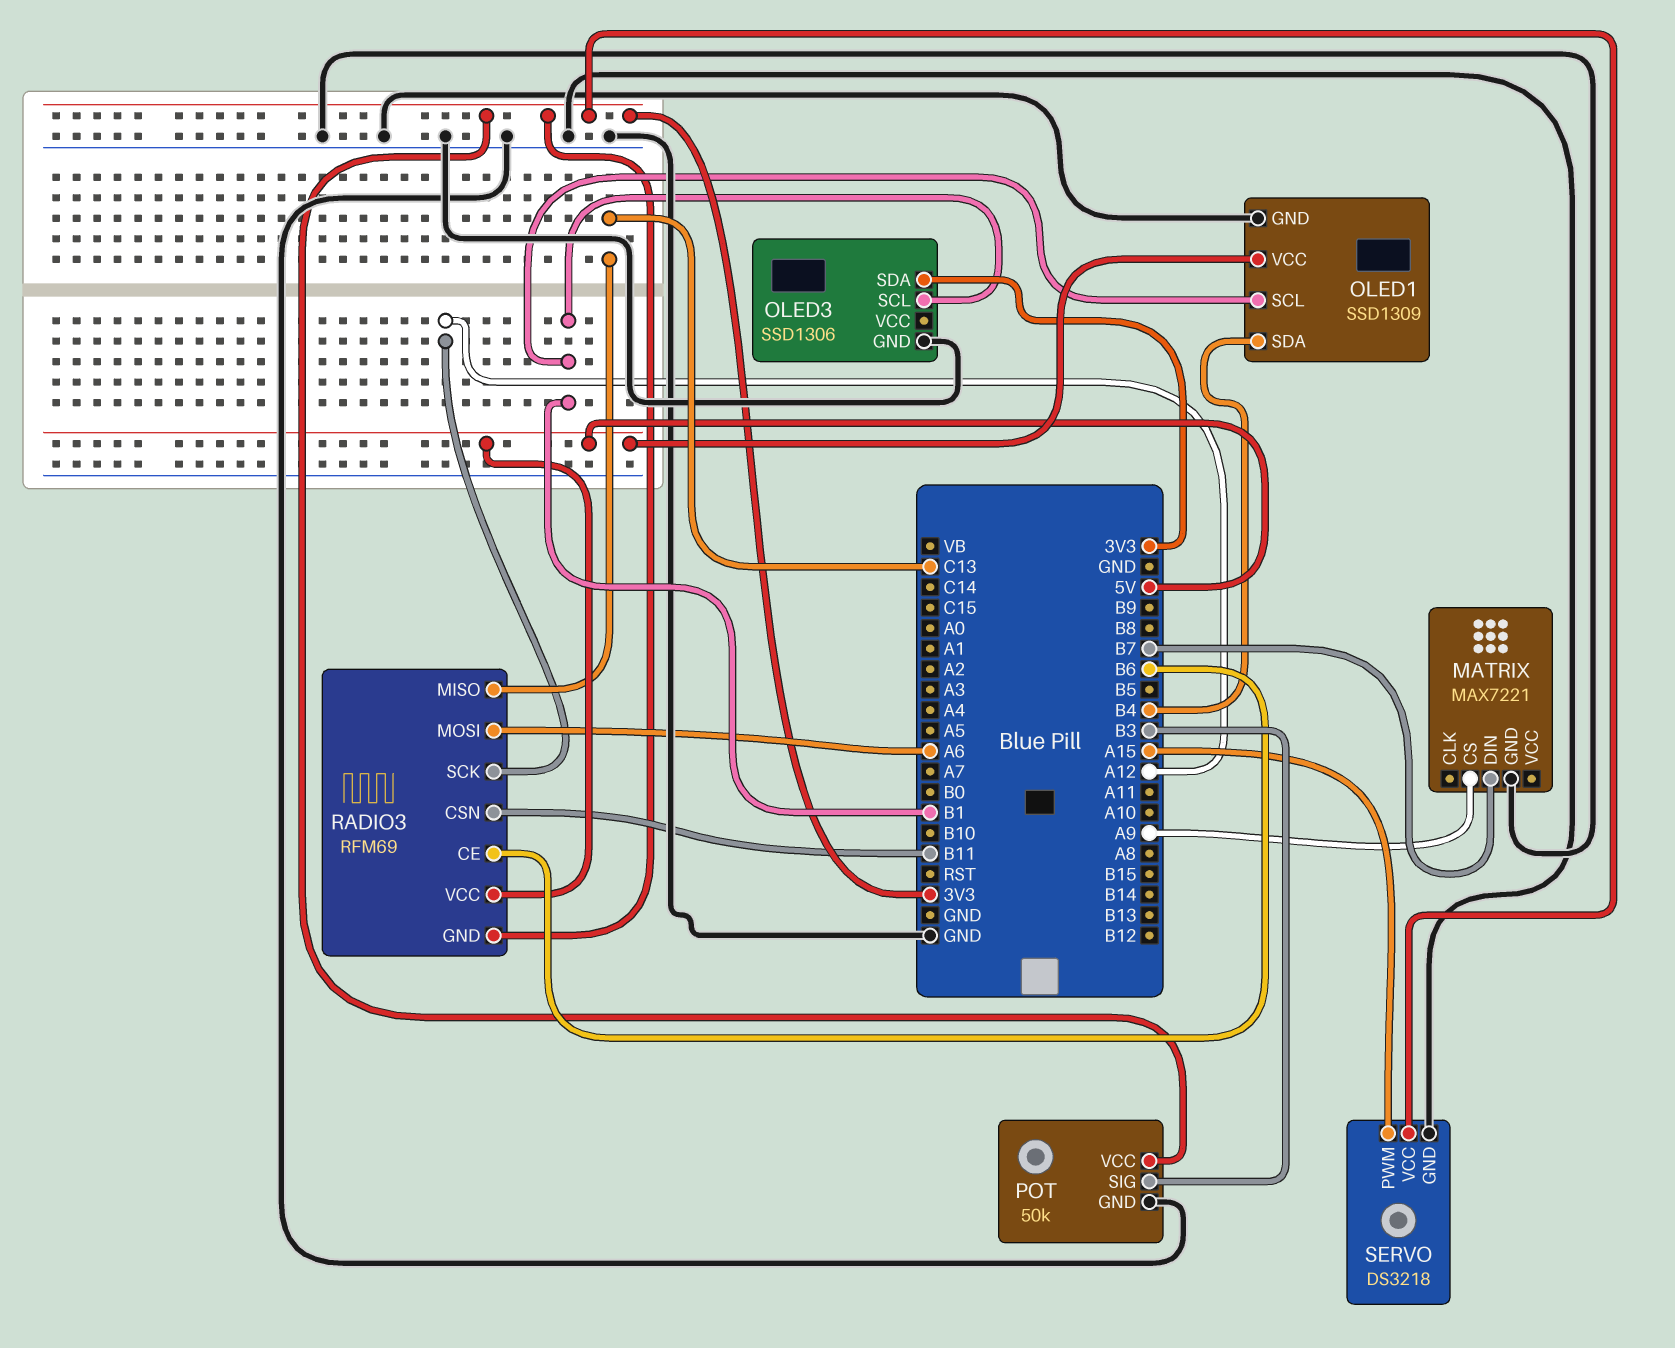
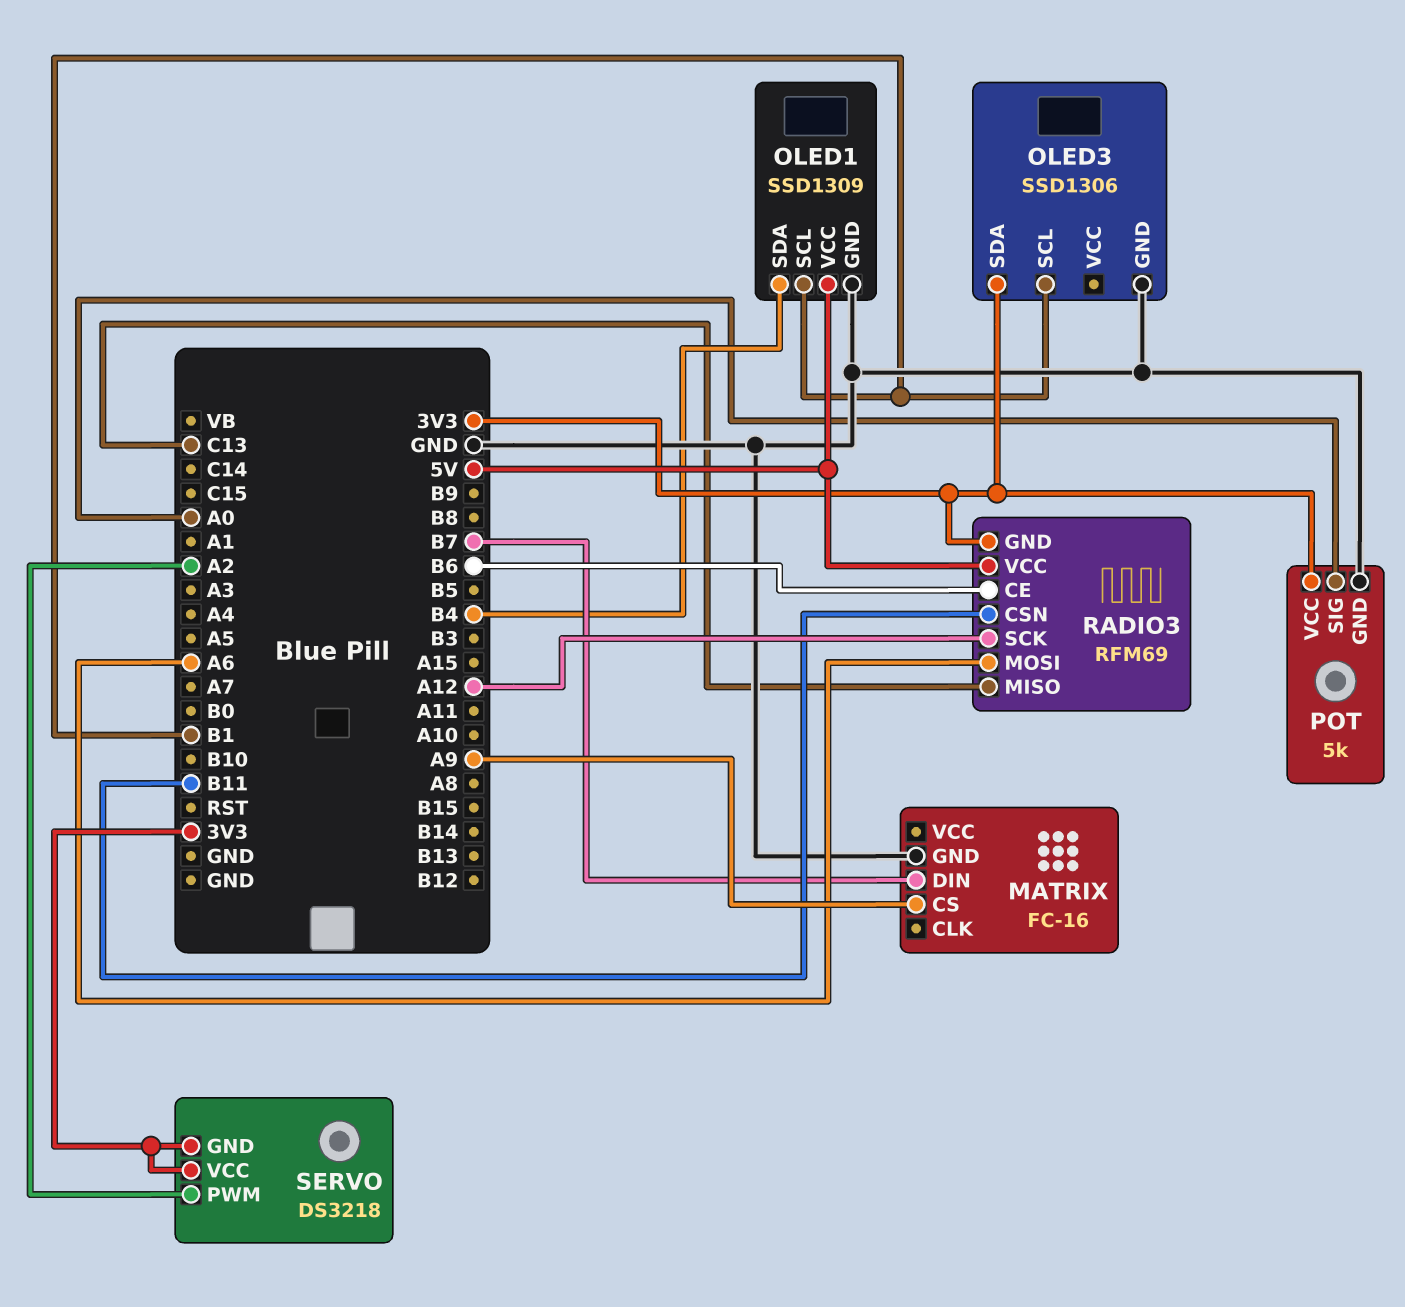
MATRIX: MAX7221 -> FC-16
POT: 50k -> 5k
POT pin SIG: B3 -> A0
SERVO pin GND: GND -> 3V3
SERVO pin PWM: A15 -> A2

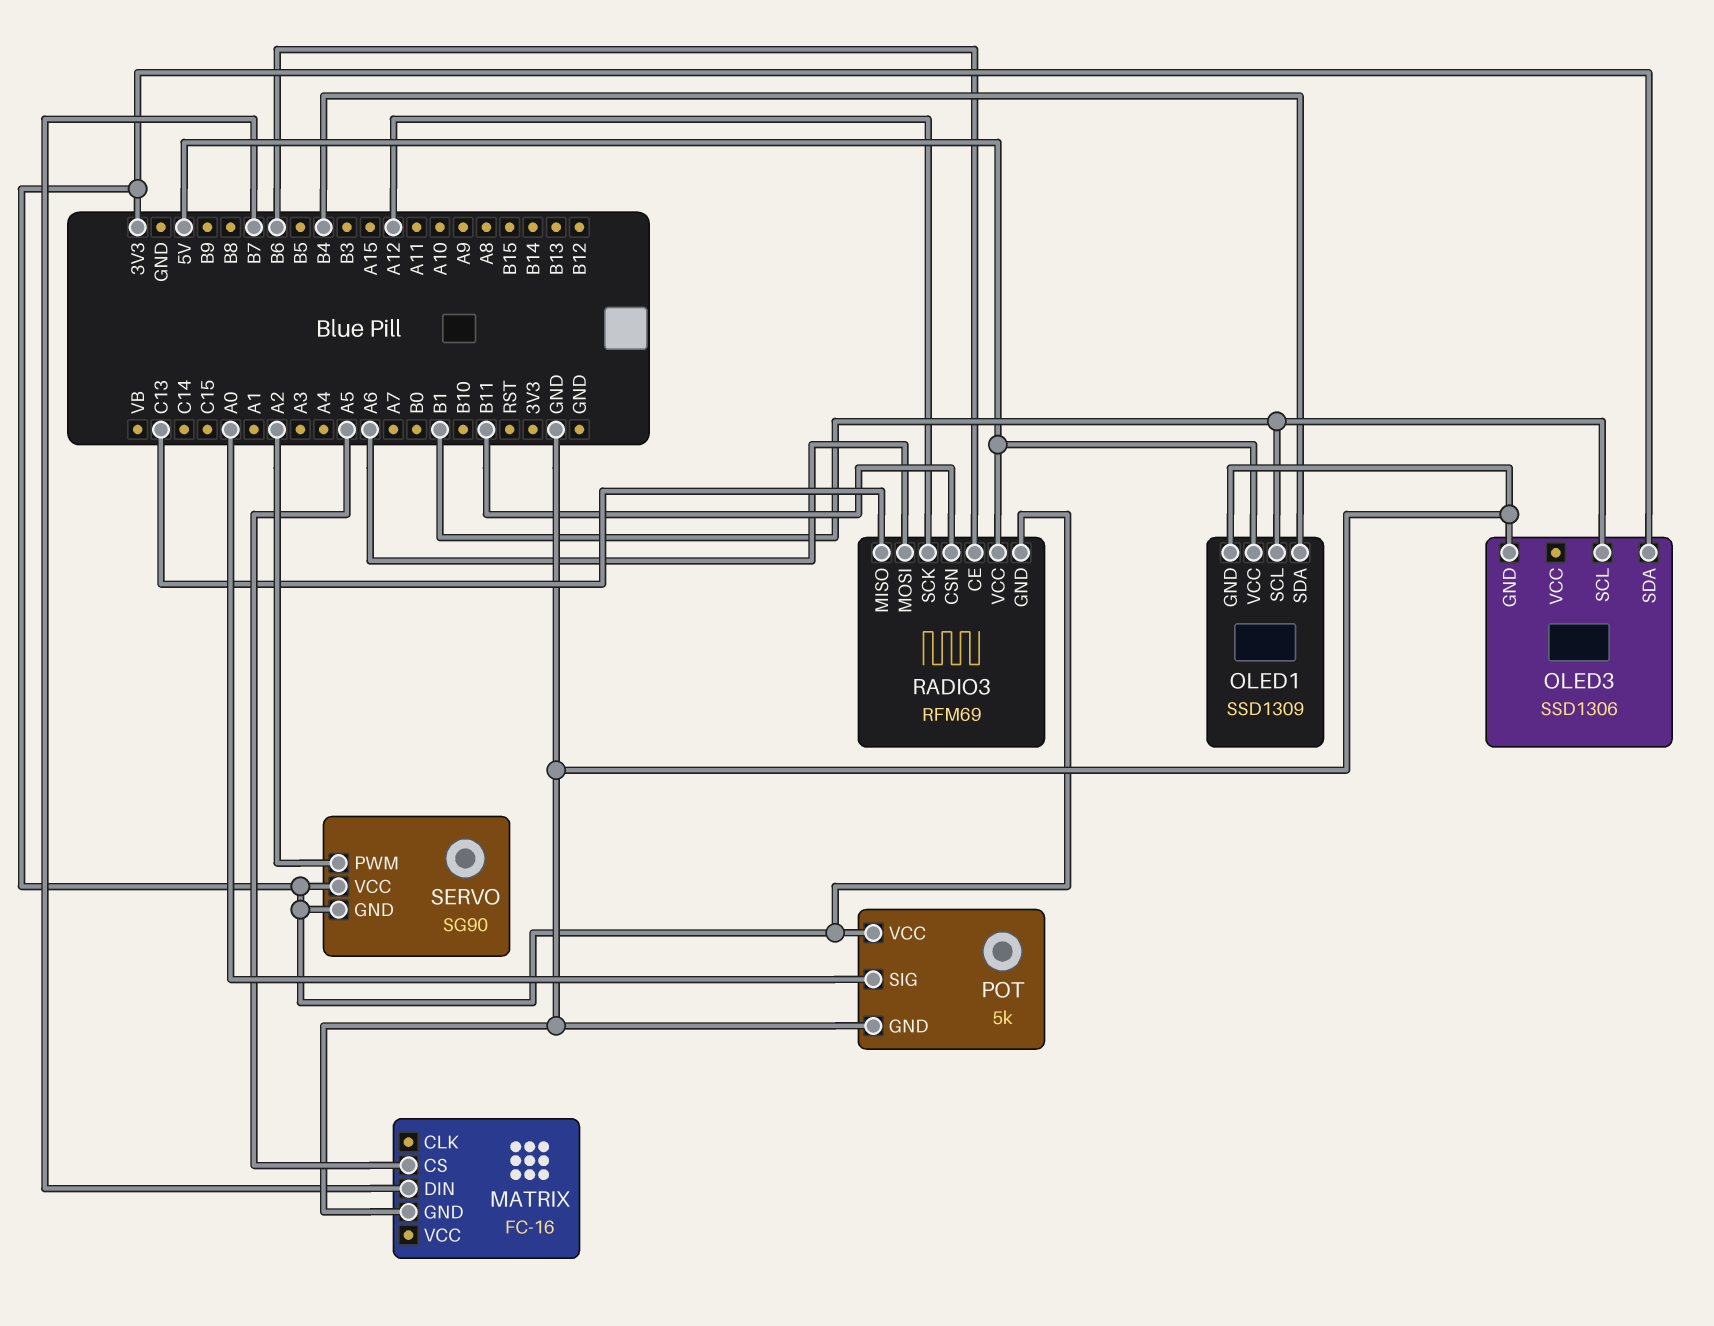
MATRIX pin CS: A9 -> A5
SERVO: DS3218 -> SG90

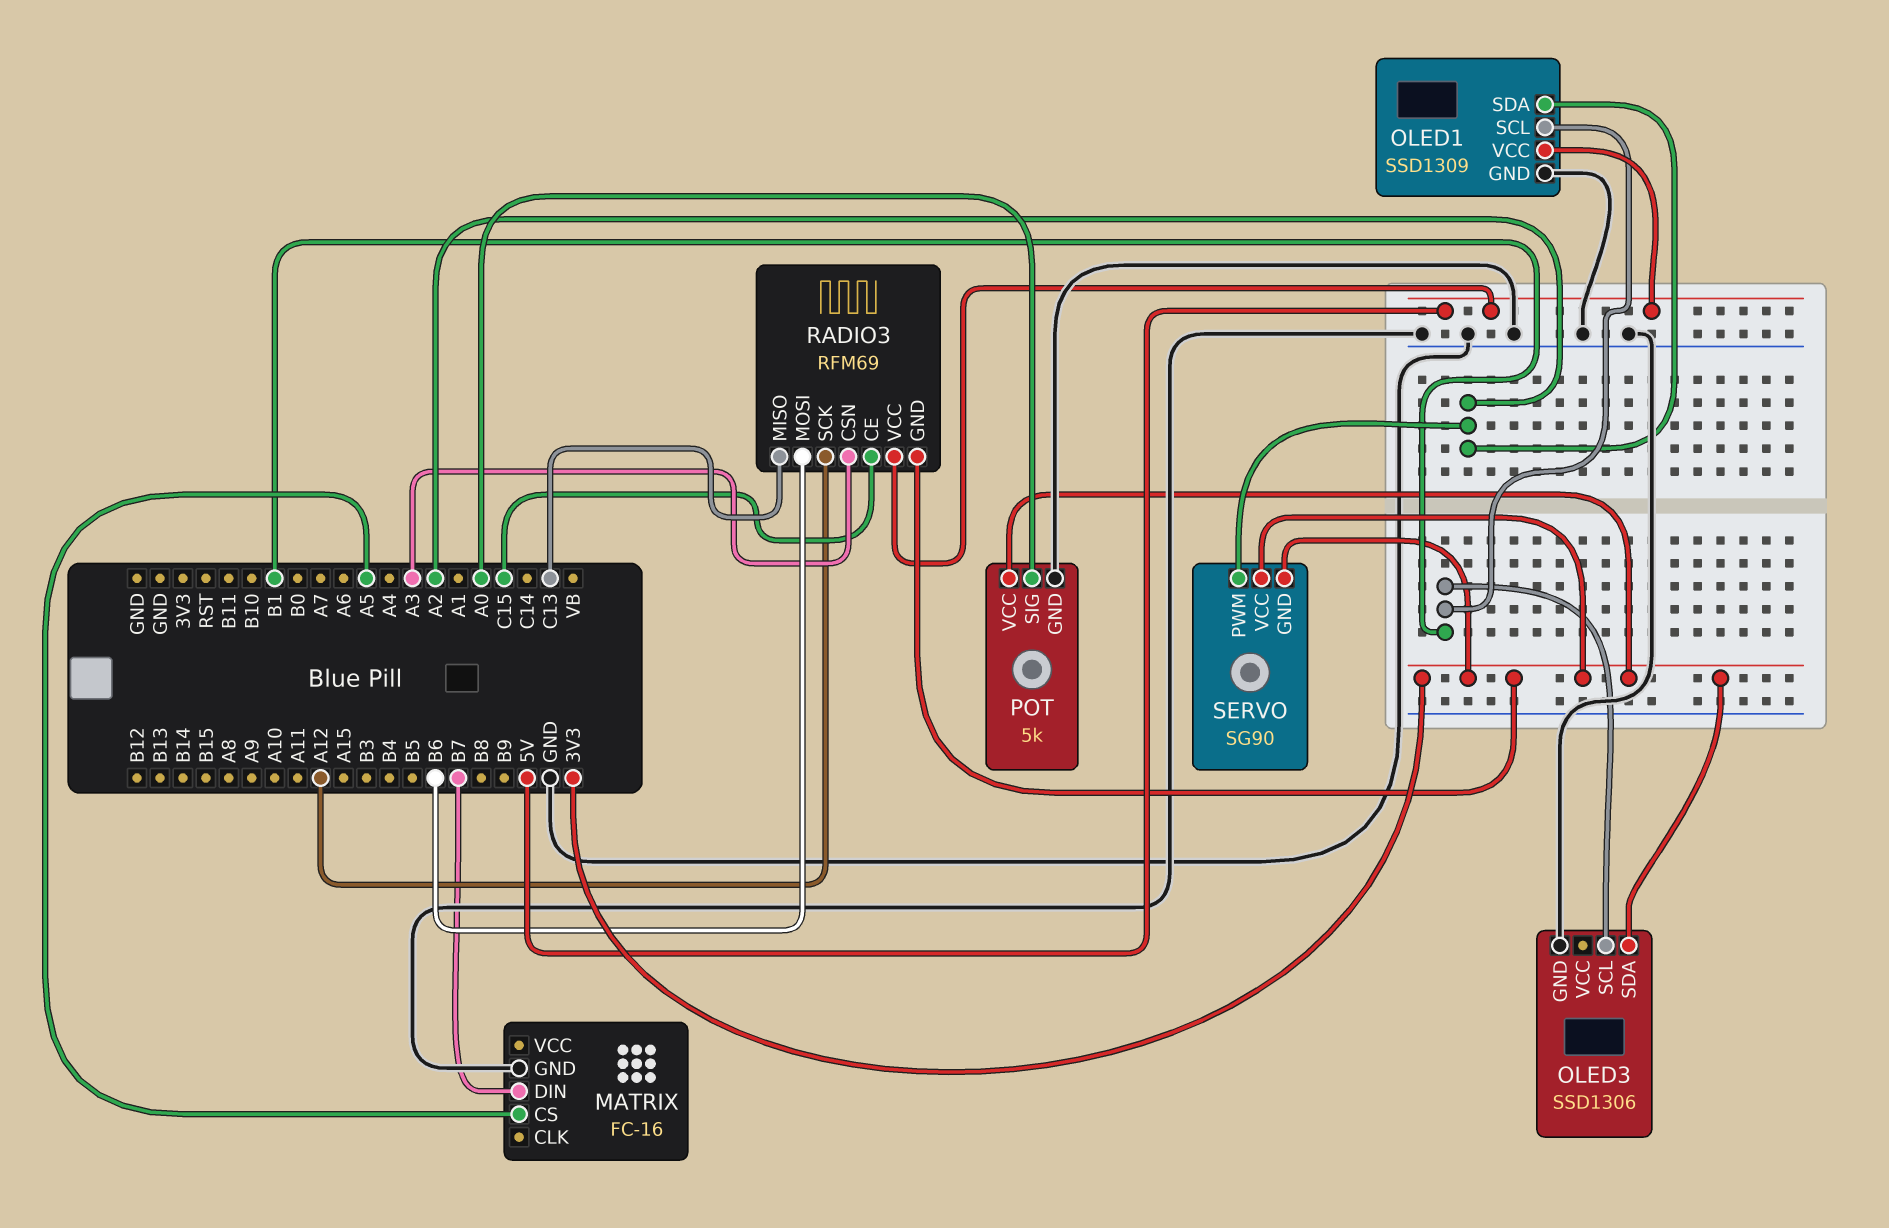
OLED1 pin SDA: B4 -> A2
RADIO3 pin CE: B6 -> C15
RADIO3 pin CSN: B11 -> A3
RADIO3 pin MOSI: A6 -> B6

